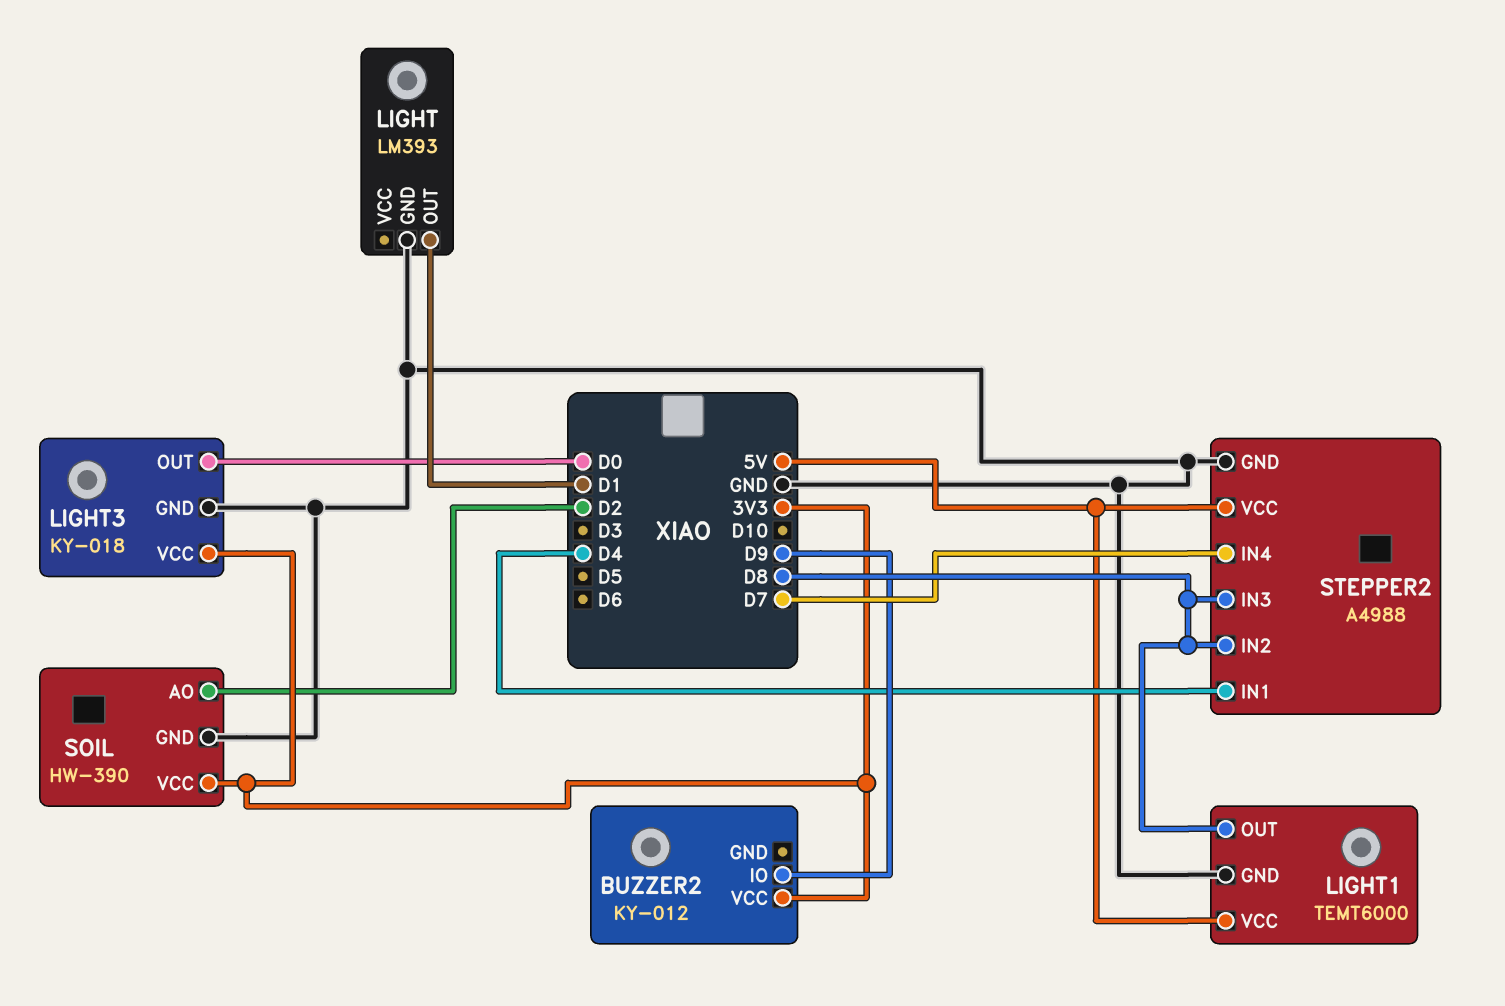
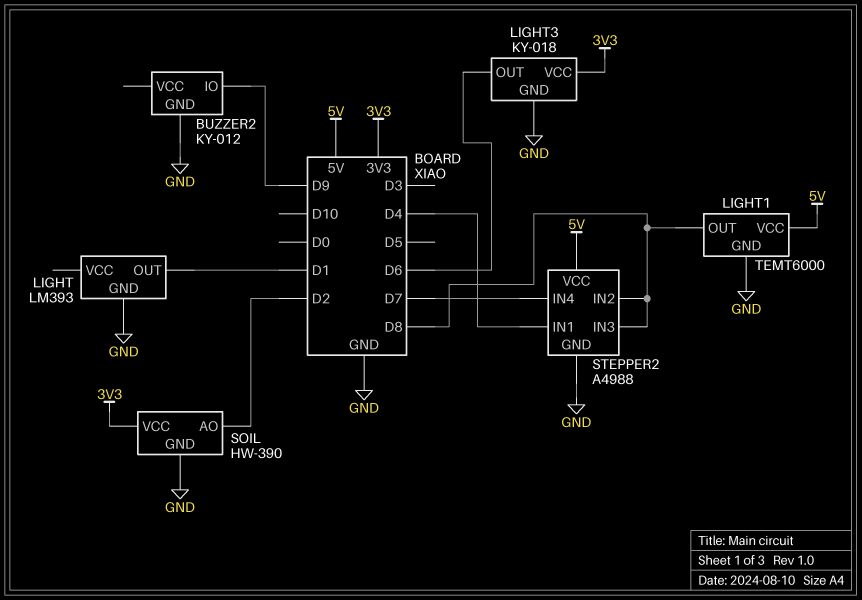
BUZZER2 pin GND: none -> GND
BUZZER2 pin VCC: 3V3 -> none
LIGHT3 pin OUT: D0 -> D6

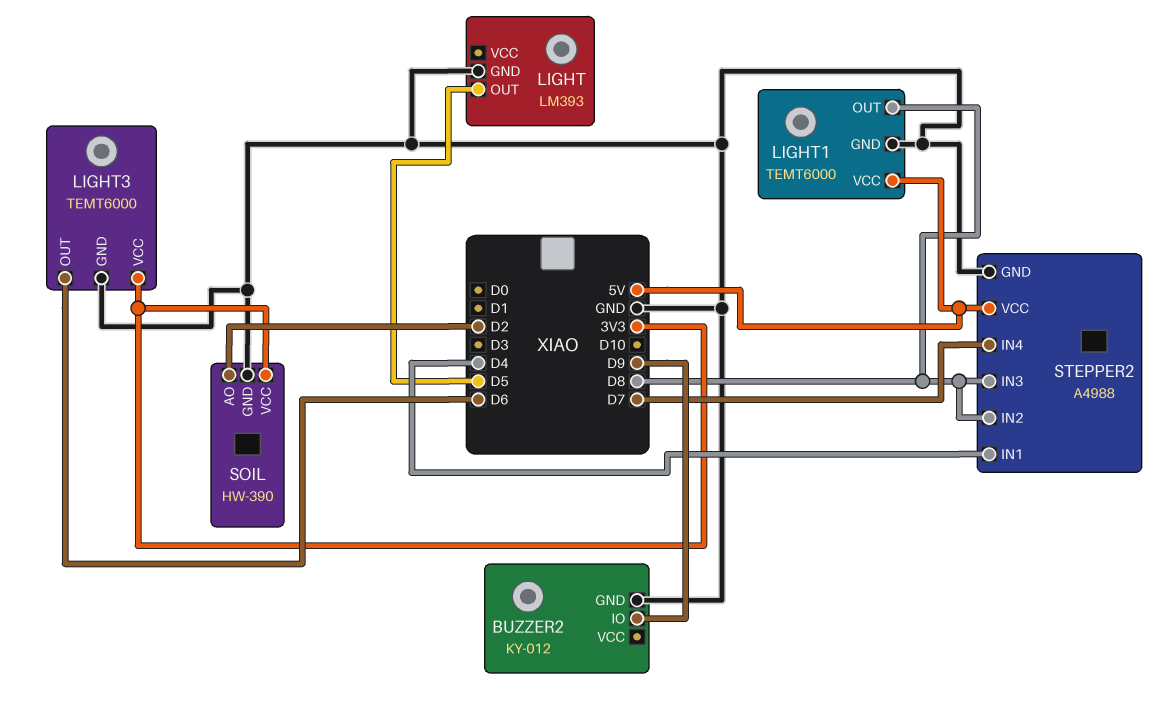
LIGHT pin OUT: D1 -> D5
LIGHT3: KY-018 -> TEMT6000

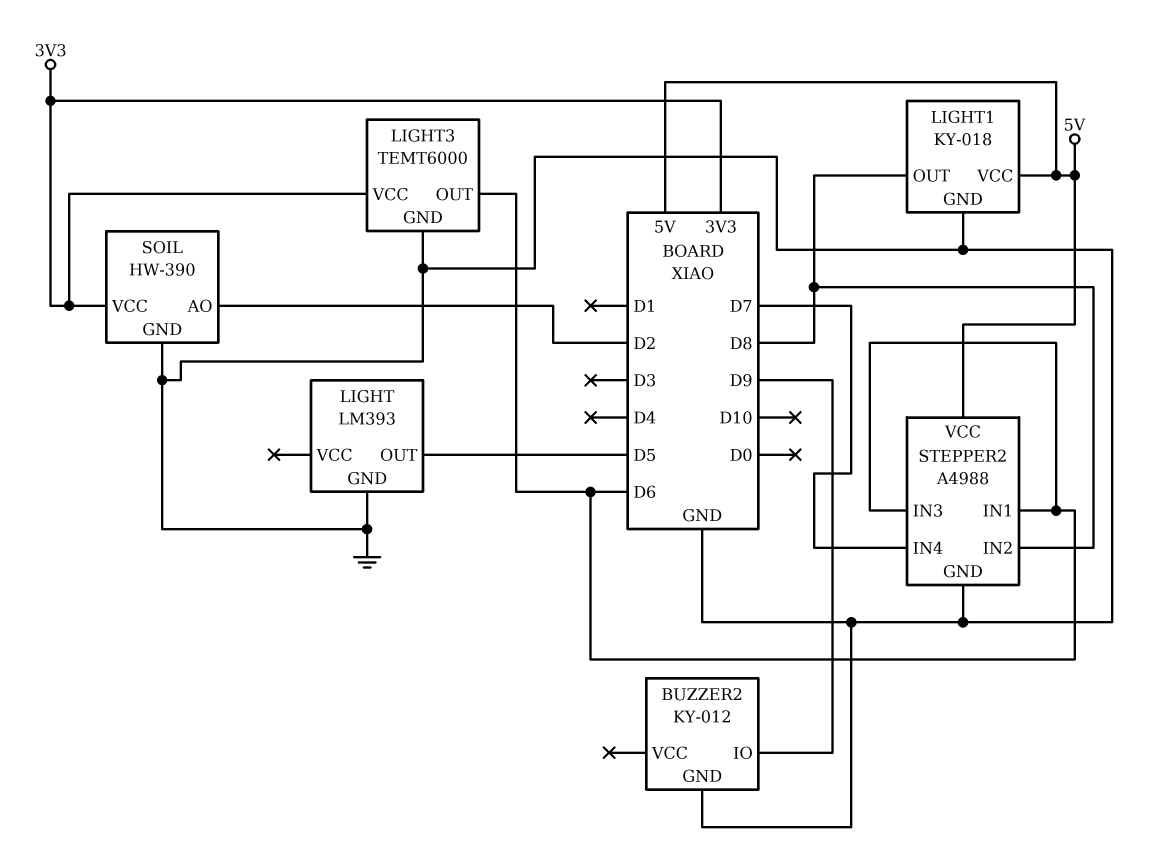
LIGHT1: TEMT6000 -> KY-018
STEPPER2 pin IN1: D4 -> D6
STEPPER2 pin IN3: D8 -> D6

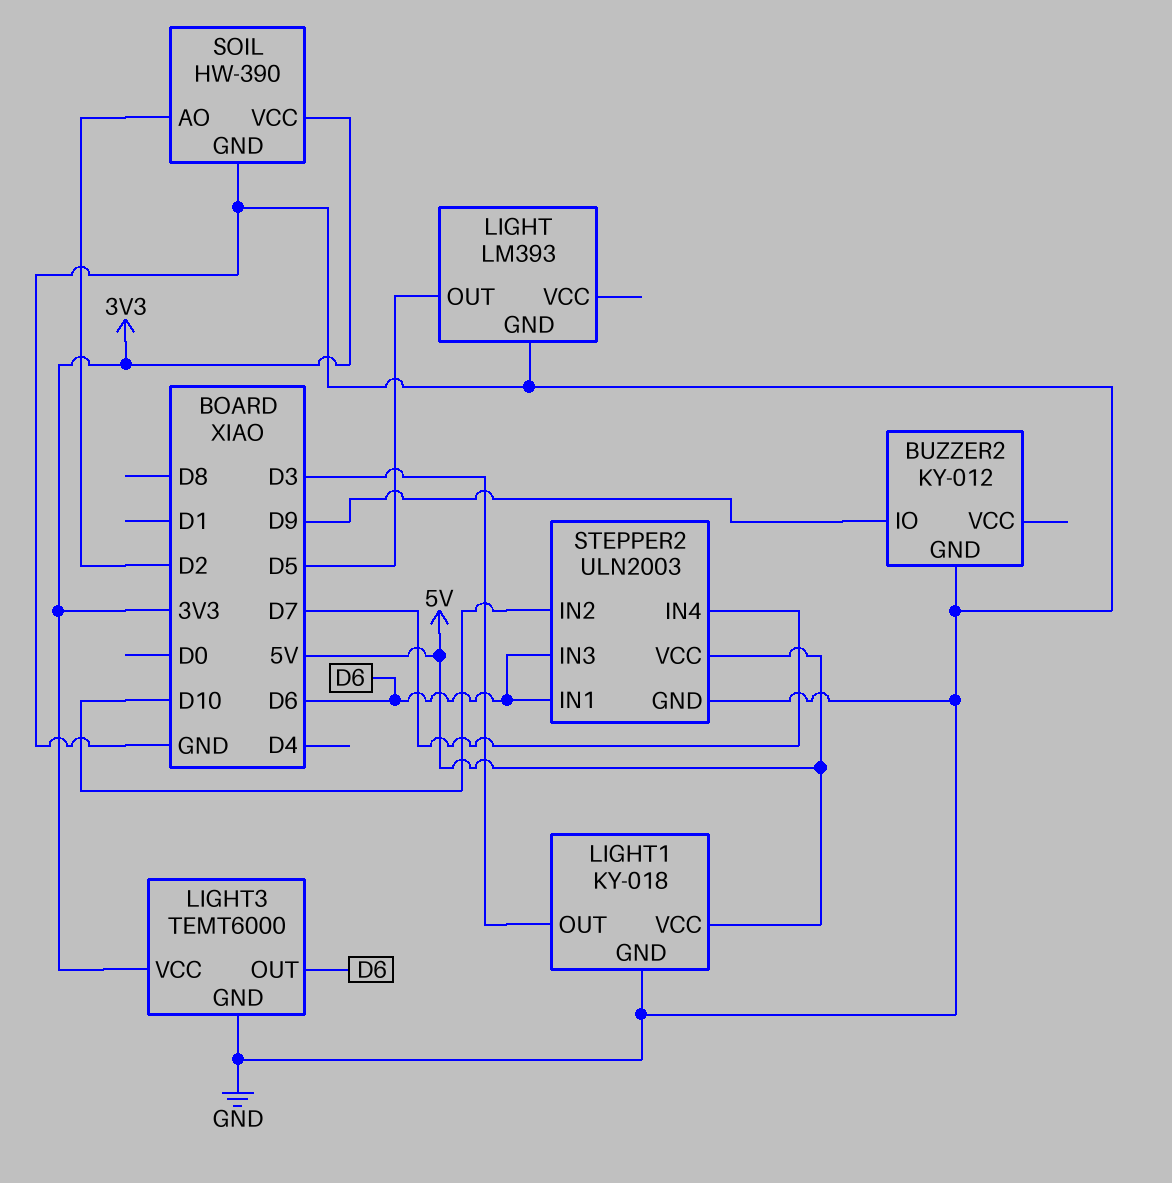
LIGHT1 pin OUT: D8 -> D3
STEPPER2: A4988 -> ULN2003
STEPPER2 pin IN2: D8 -> D10

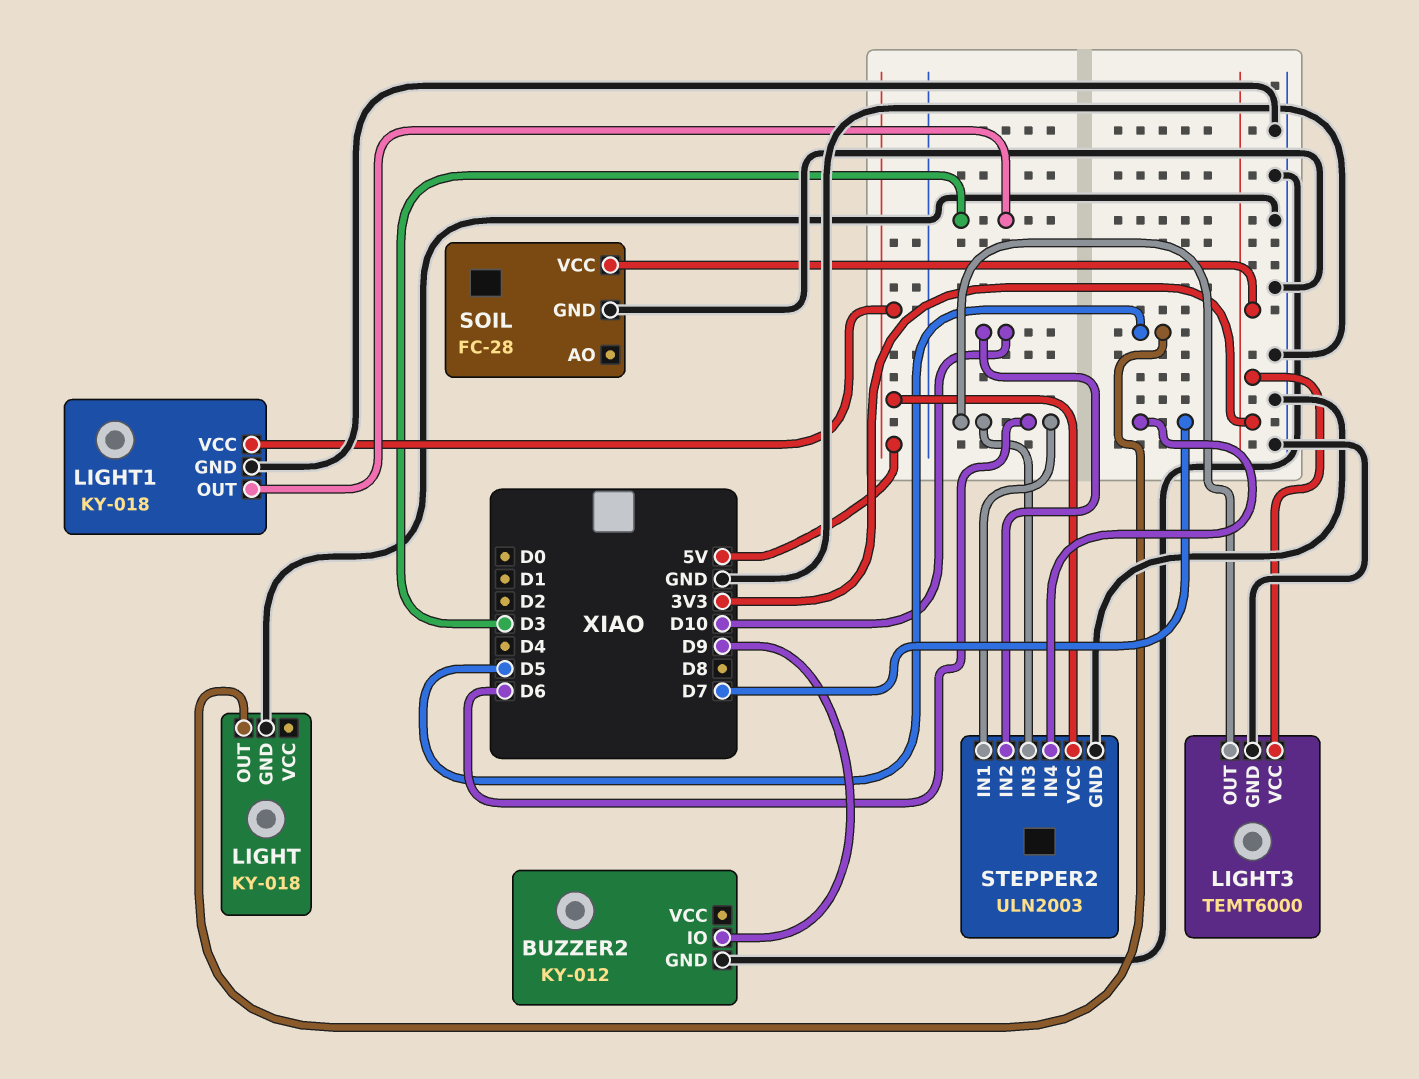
LIGHT: LM393 -> KY-018
SOIL: HW-390 -> FC-28
SOIL pin AO: D2 -> none

